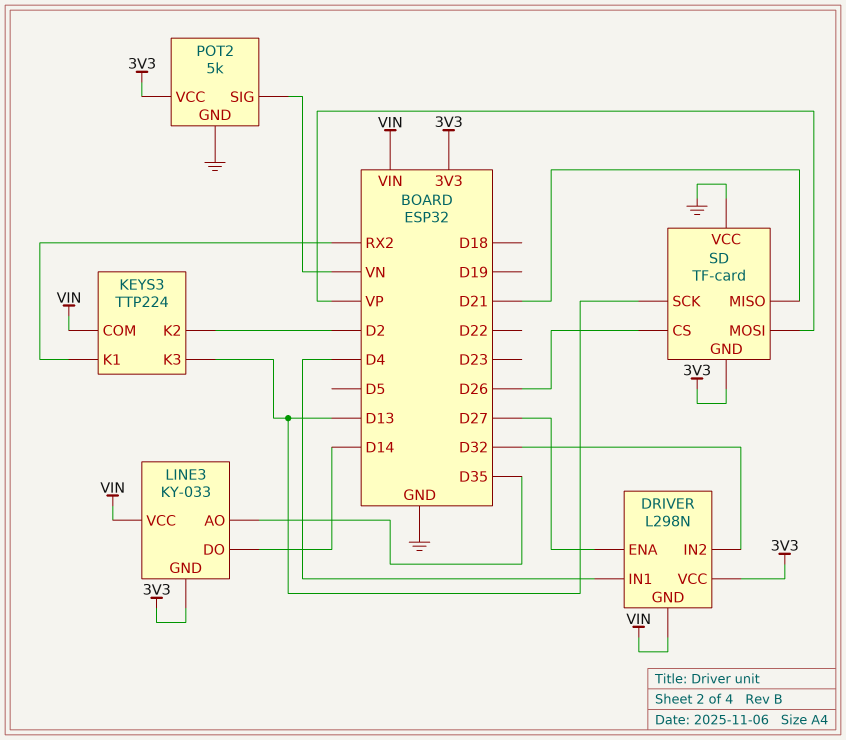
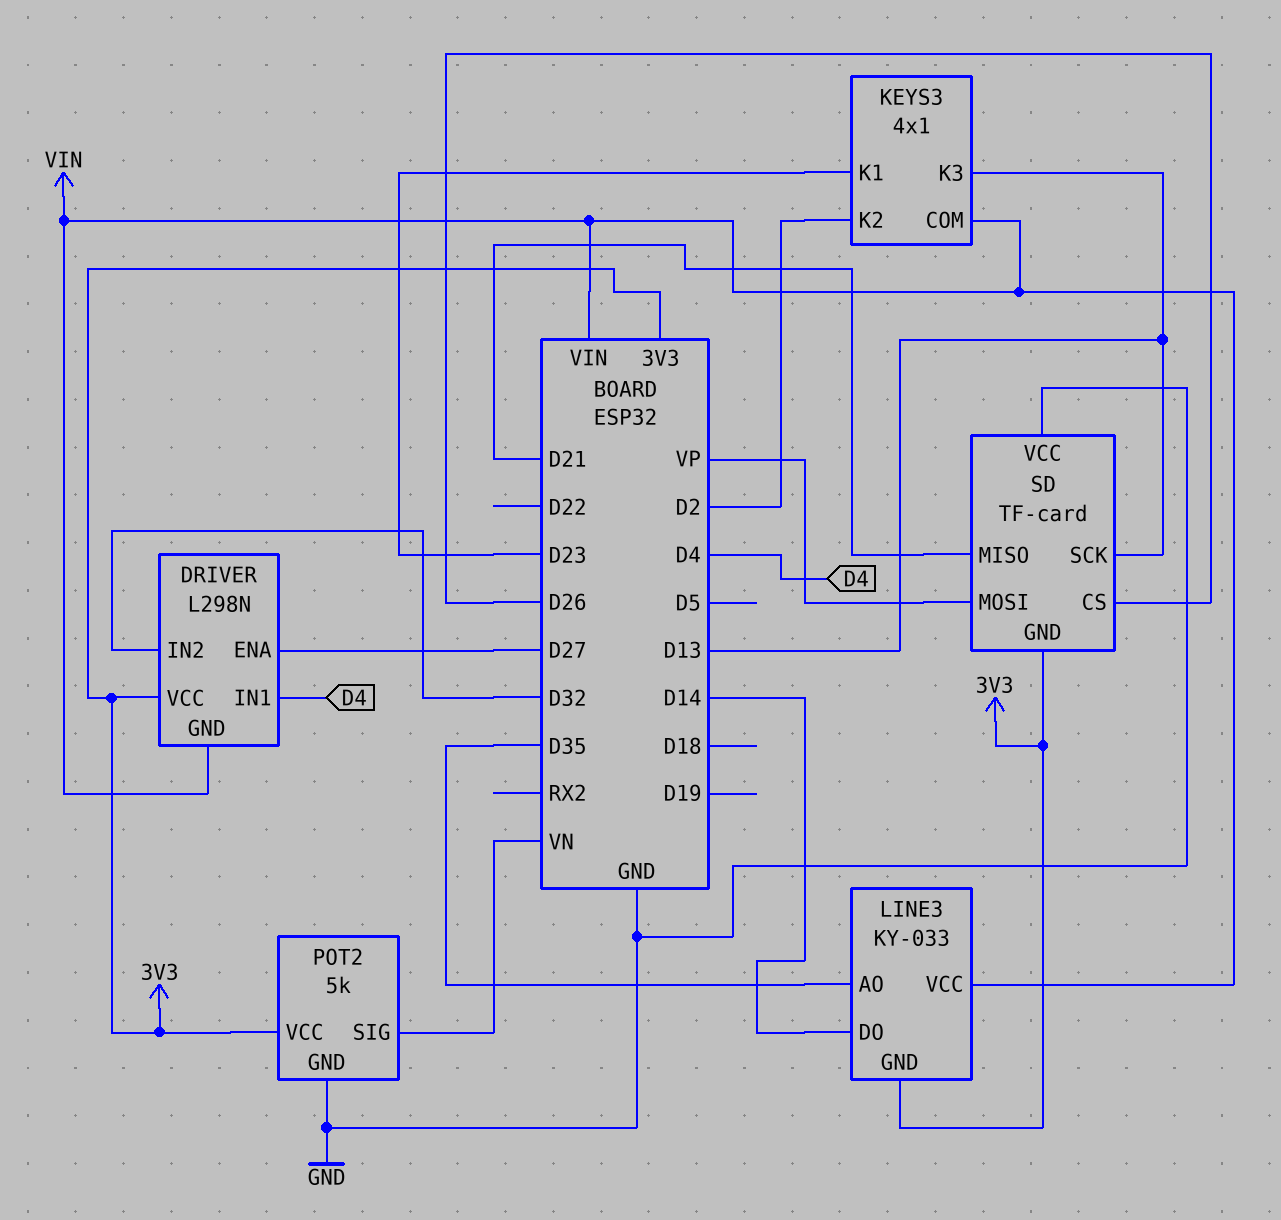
KEYS3: TTP224 -> 4x1
KEYS3 pin K1: RX2 -> D23

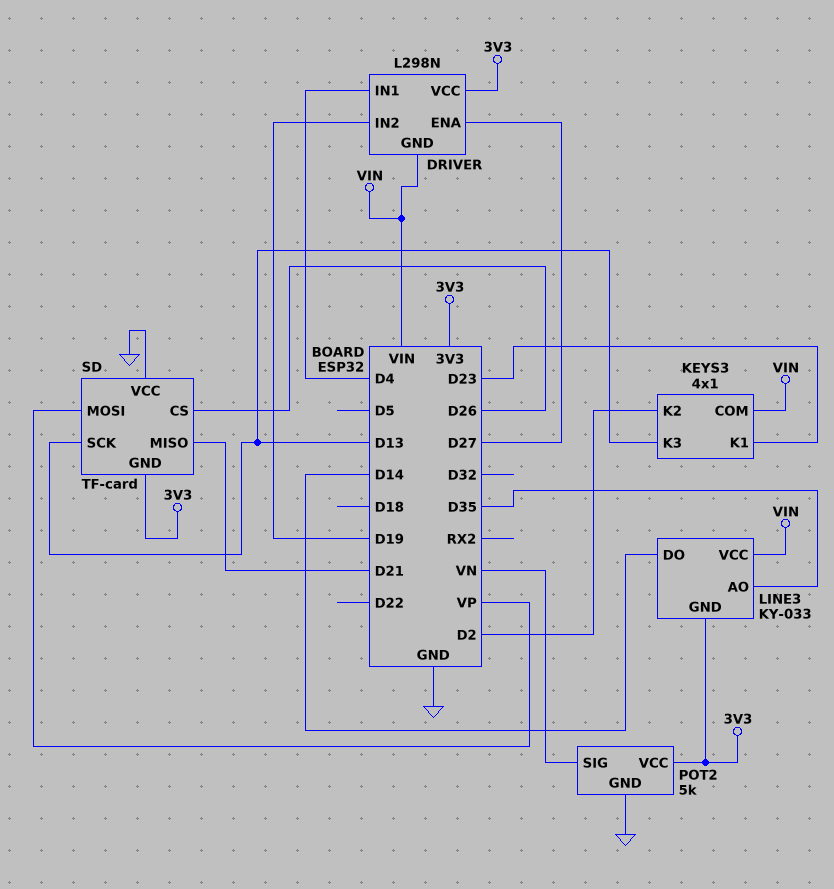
DRIVER pin IN2: D32 -> D19

